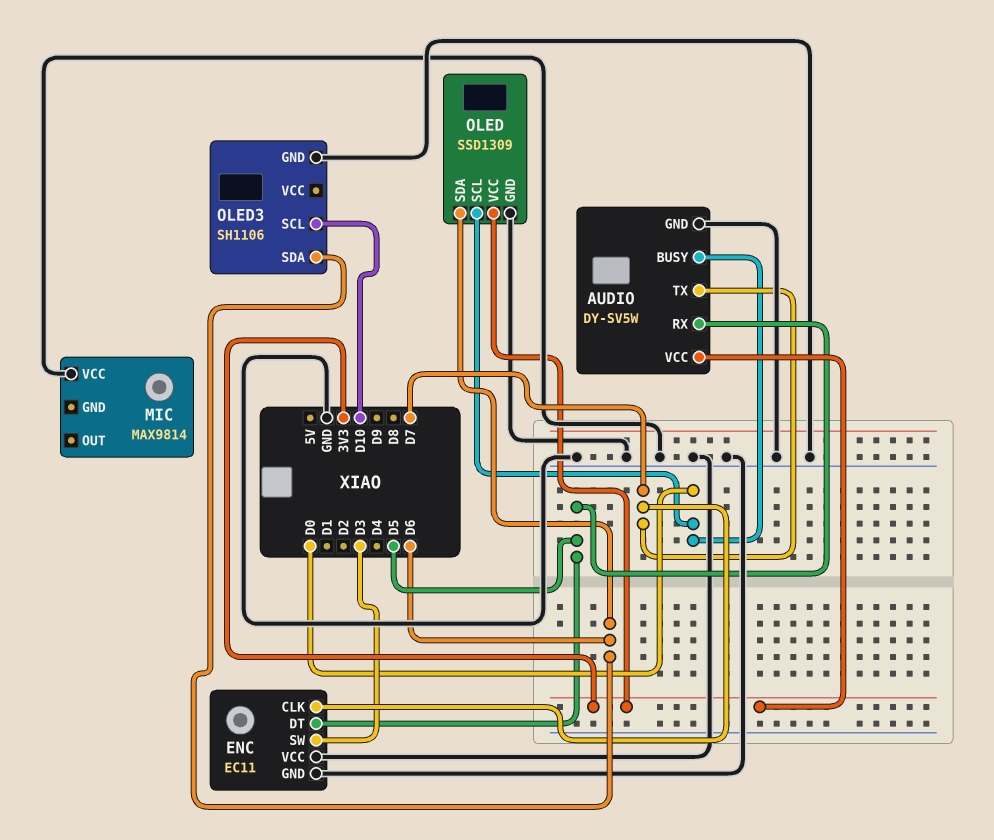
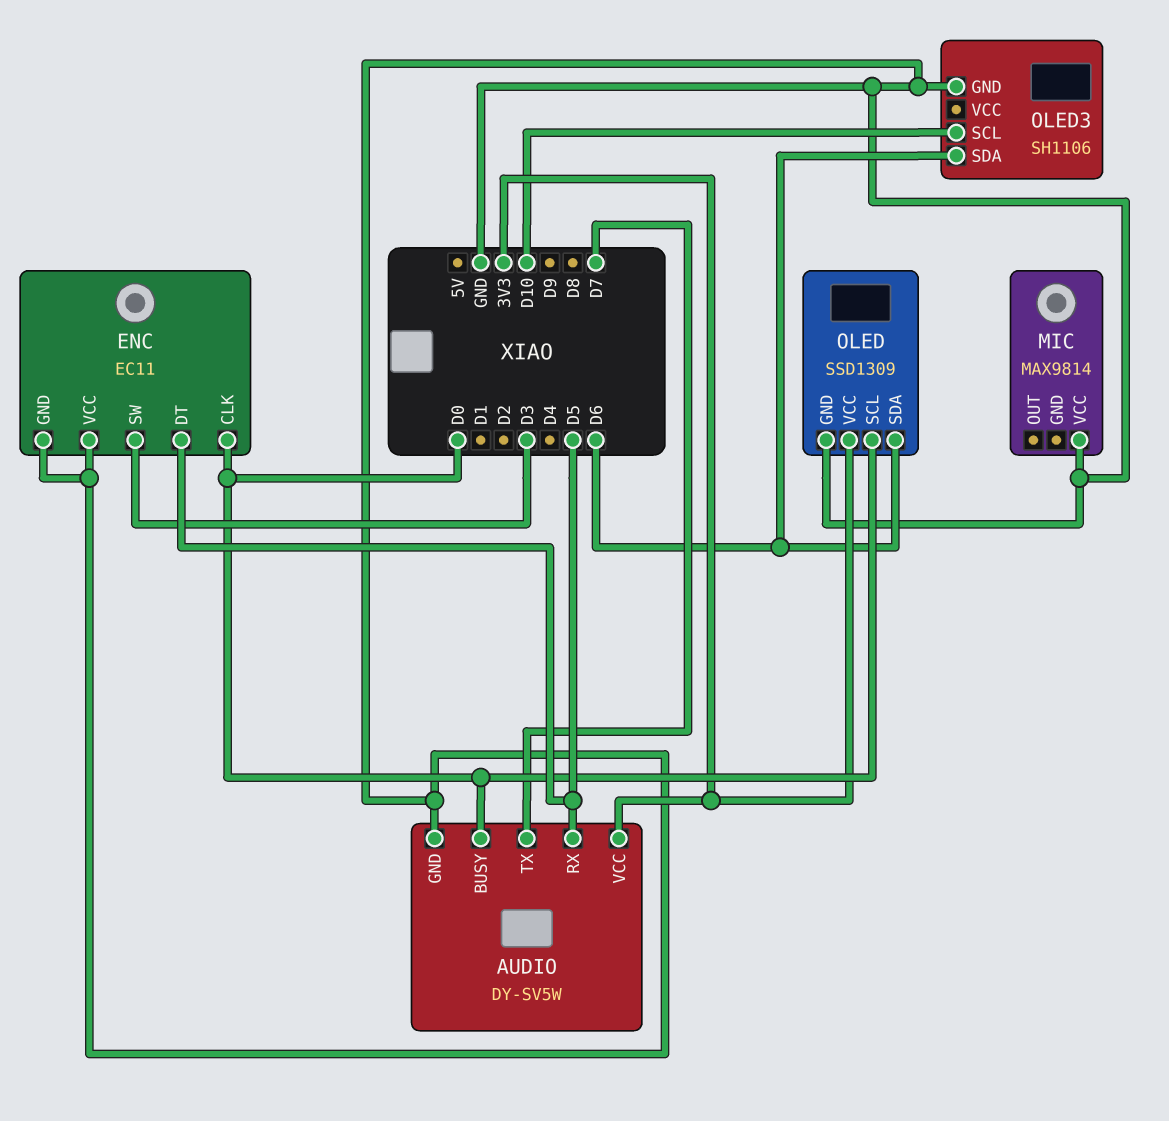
ENC pin CLK: D7 -> D0

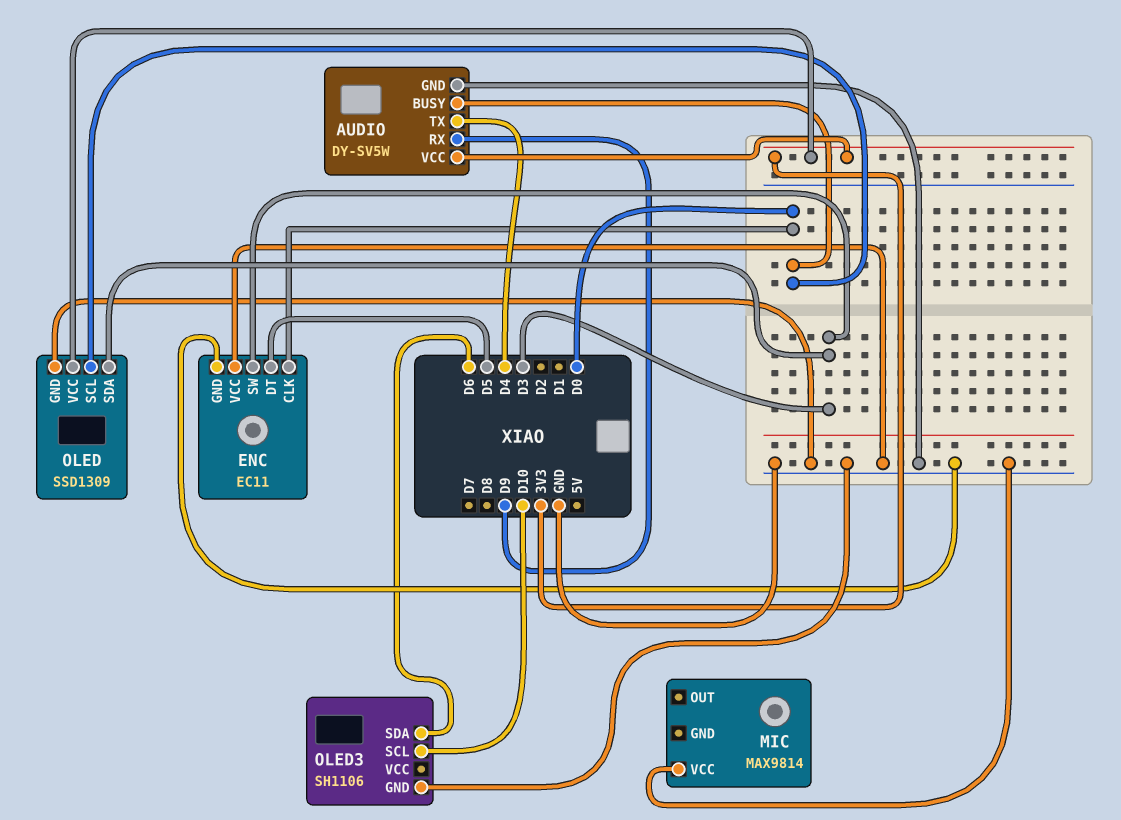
AUDIO pin RX: D5 -> D9
AUDIO pin TX: D7 -> D4
OLED pin SDA: D6 -> D3

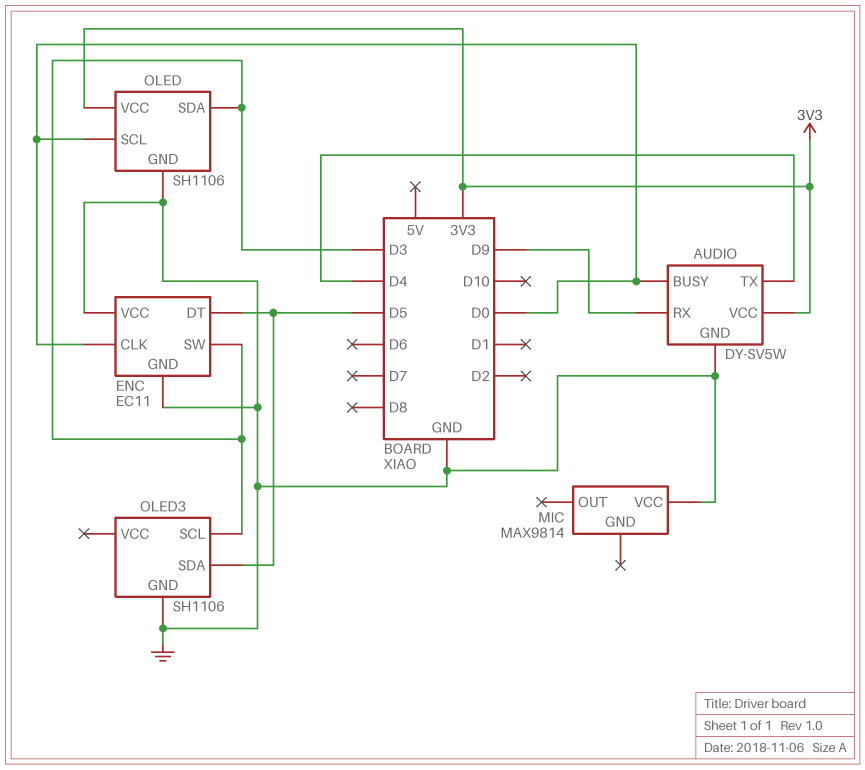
OLED: SSD1309 -> SH1106
OLED3 pin SCL: D10 -> D3
OLED3 pin SDA: D6 -> D5

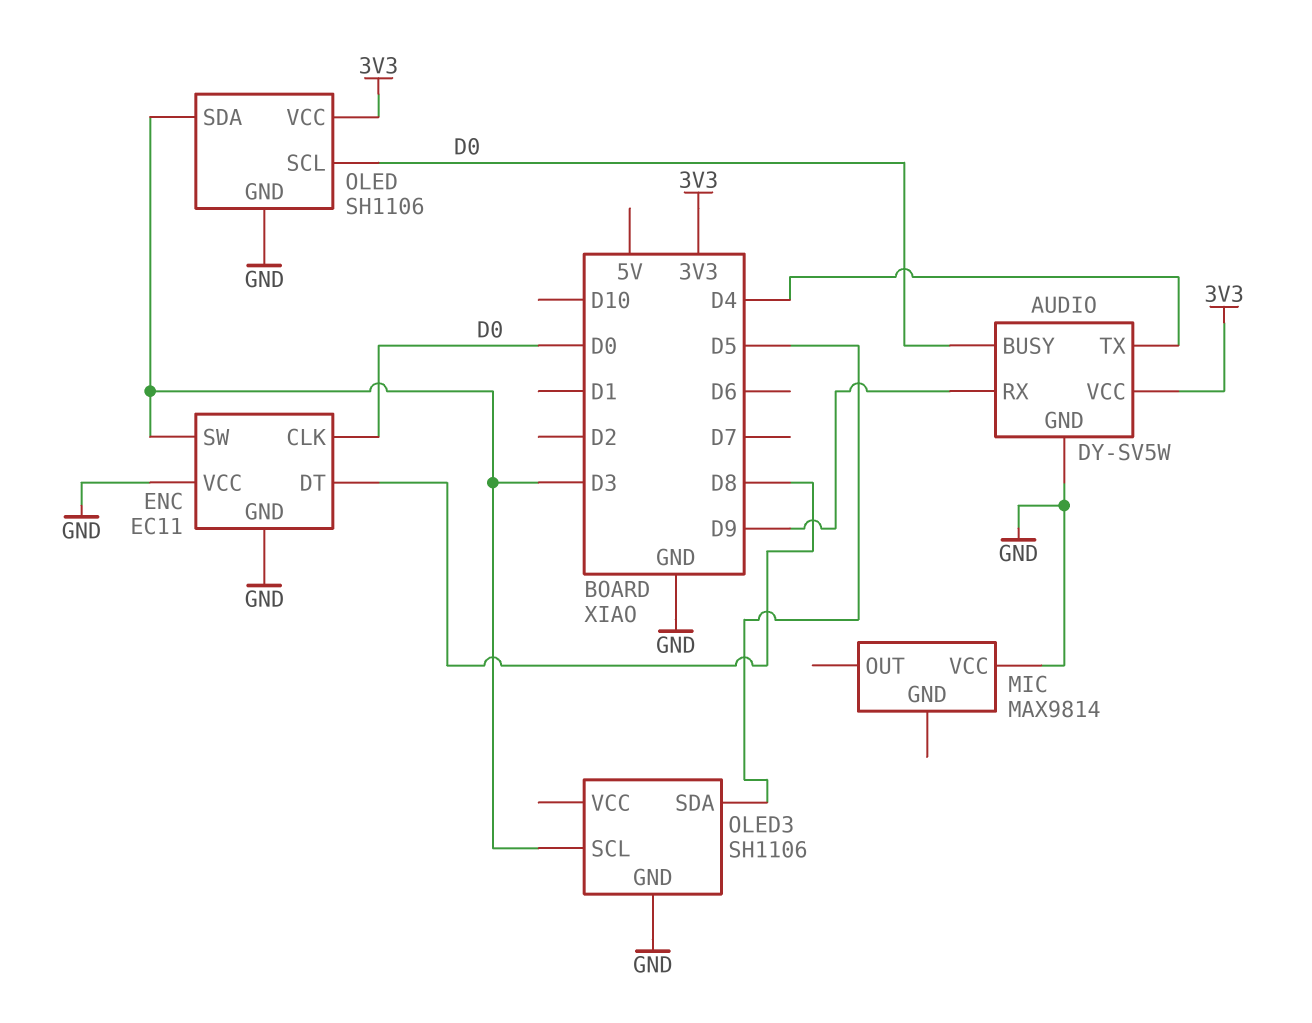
ENC pin DT: D5 -> D8

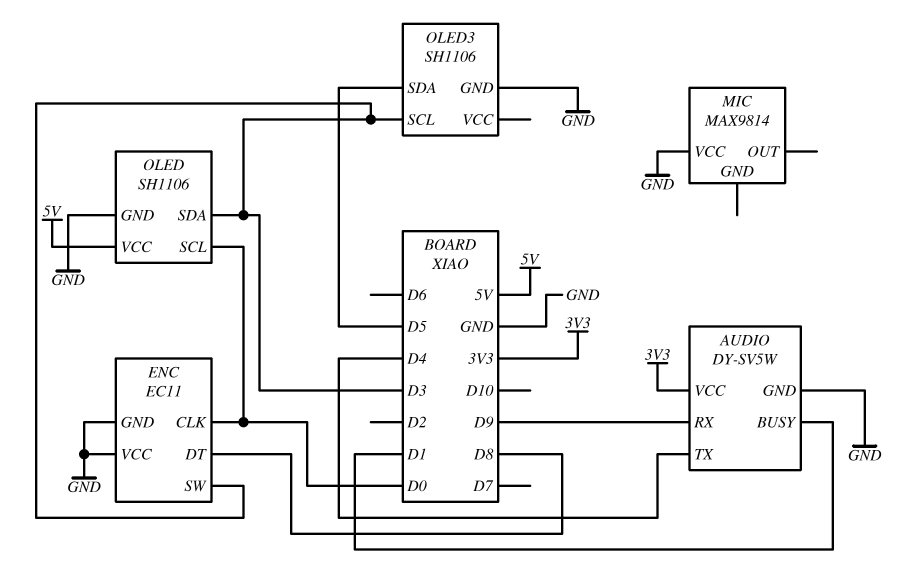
AUDIO pin BUSY: D0 -> D1
OLED pin VCC: 3V3 -> 5V

